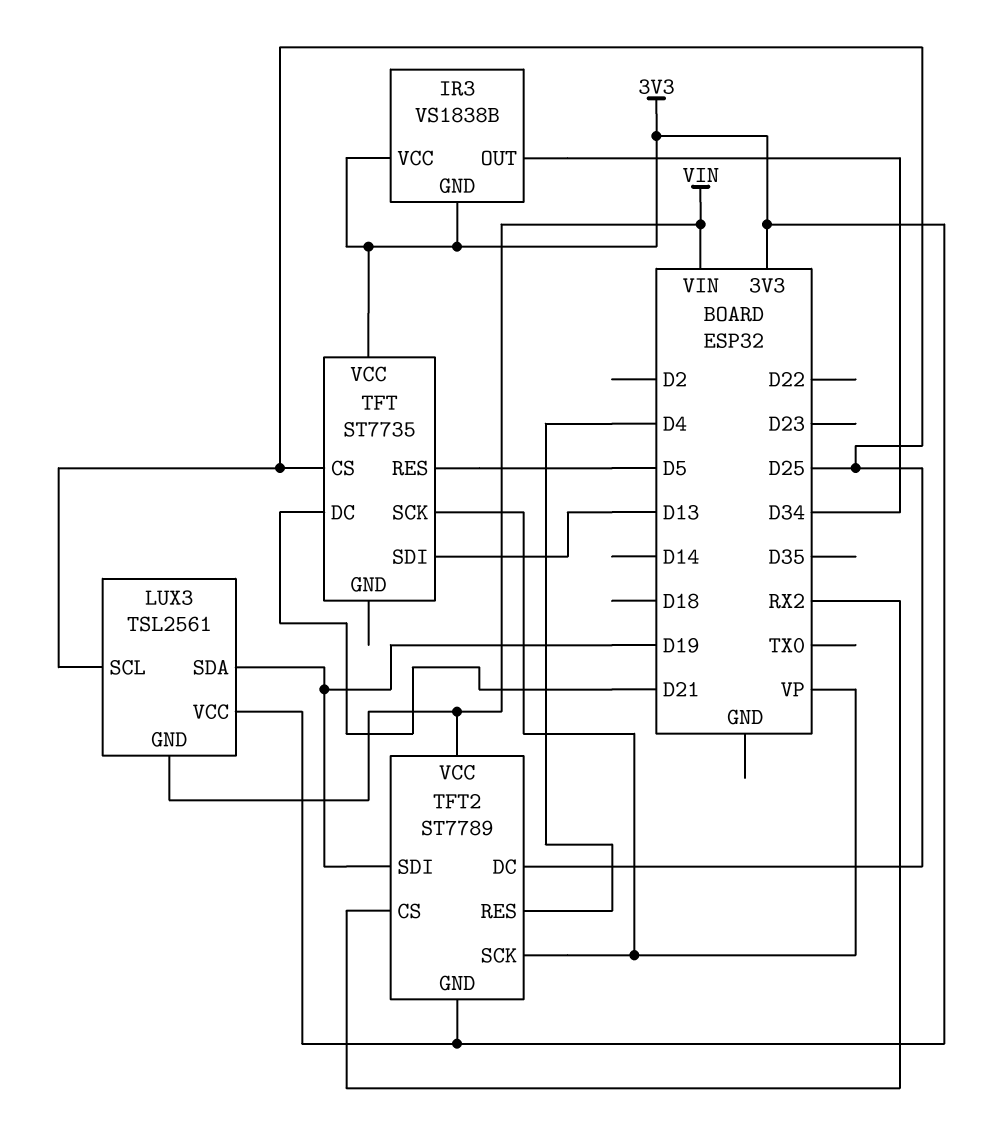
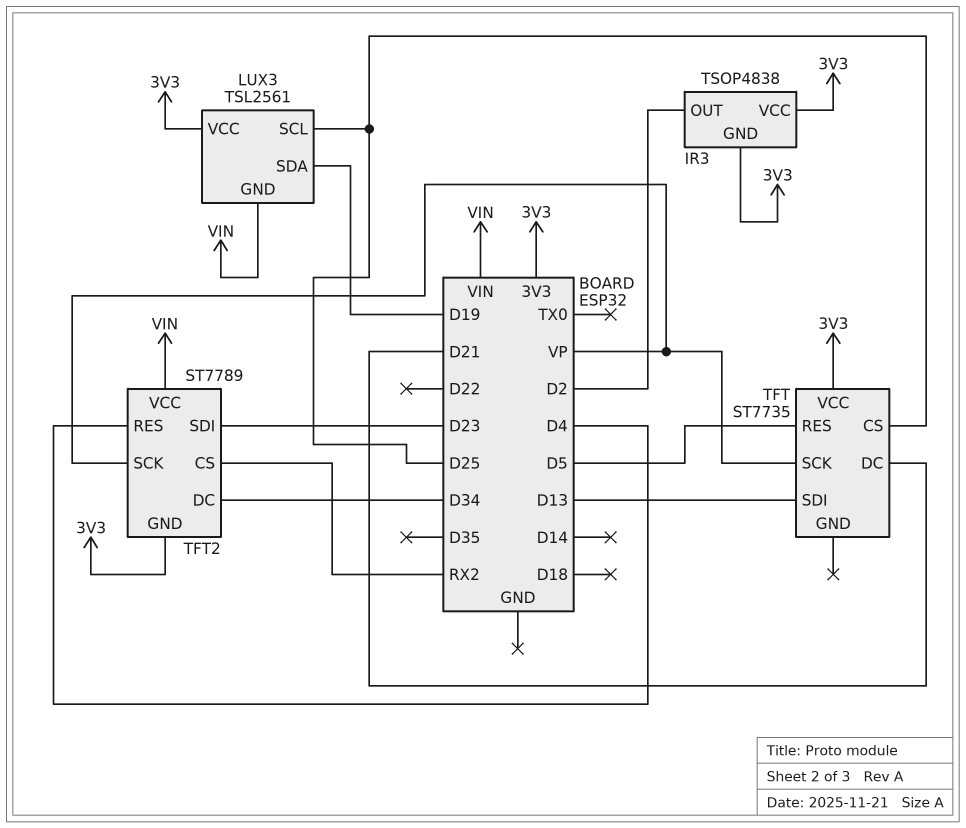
IR3: VS1838B -> TSOP4838
IR3 pin OUT: D34 -> D2
TFT2 pin DC: D25 -> D34
TFT2 pin SDI: D19 -> D23

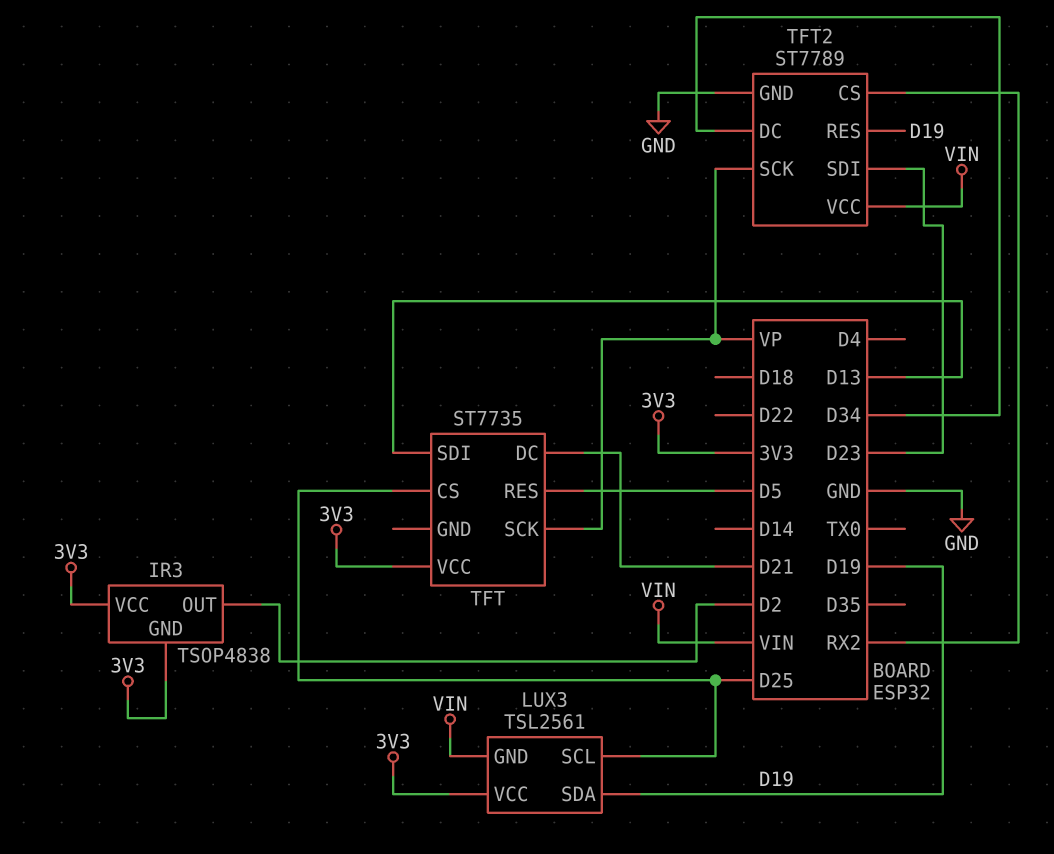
TFT2 pin GND: 3V3 -> GND
TFT2 pin RES: D4 -> D19

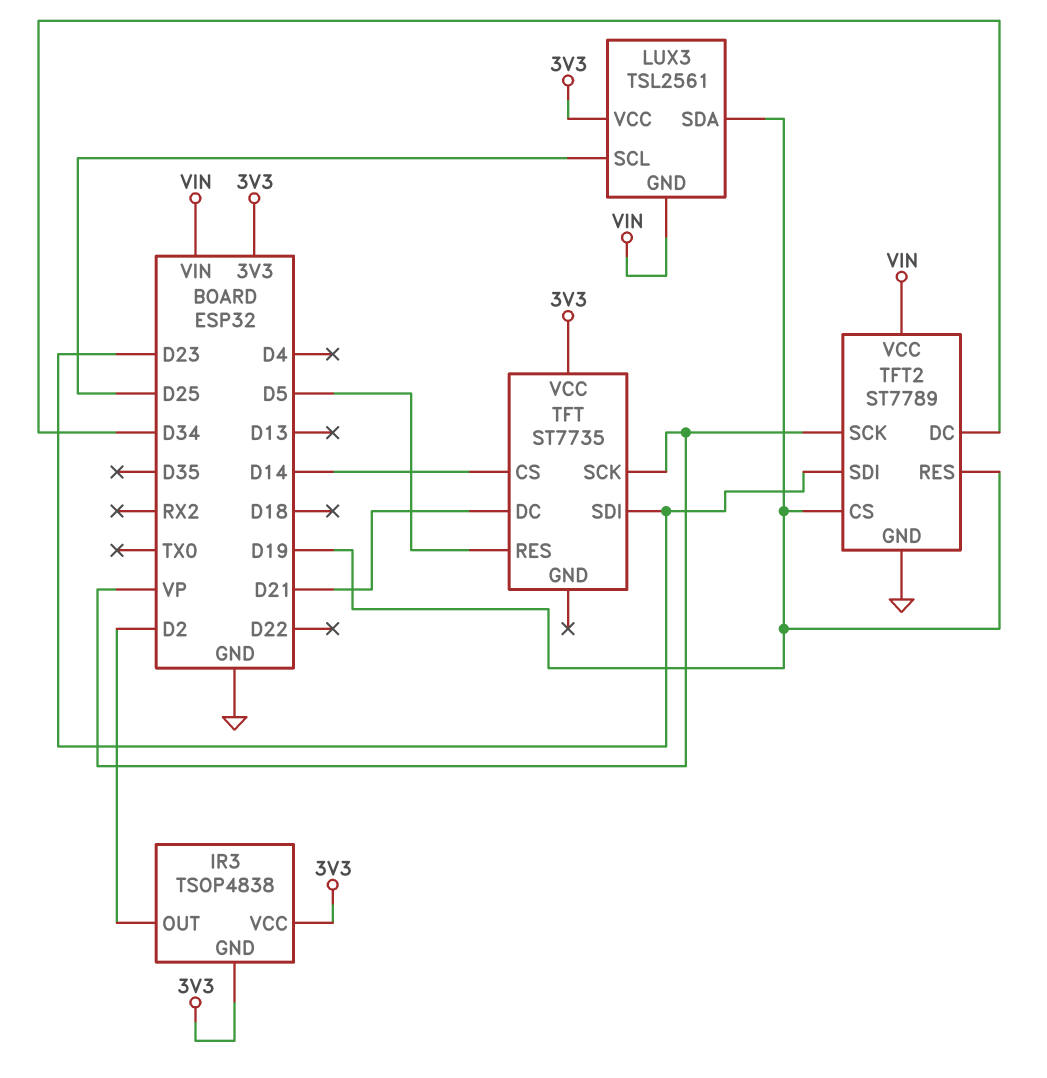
TFT pin CS: D25 -> D14
TFT pin SDI: D13 -> D23
TFT2 pin CS: RX2 -> D19

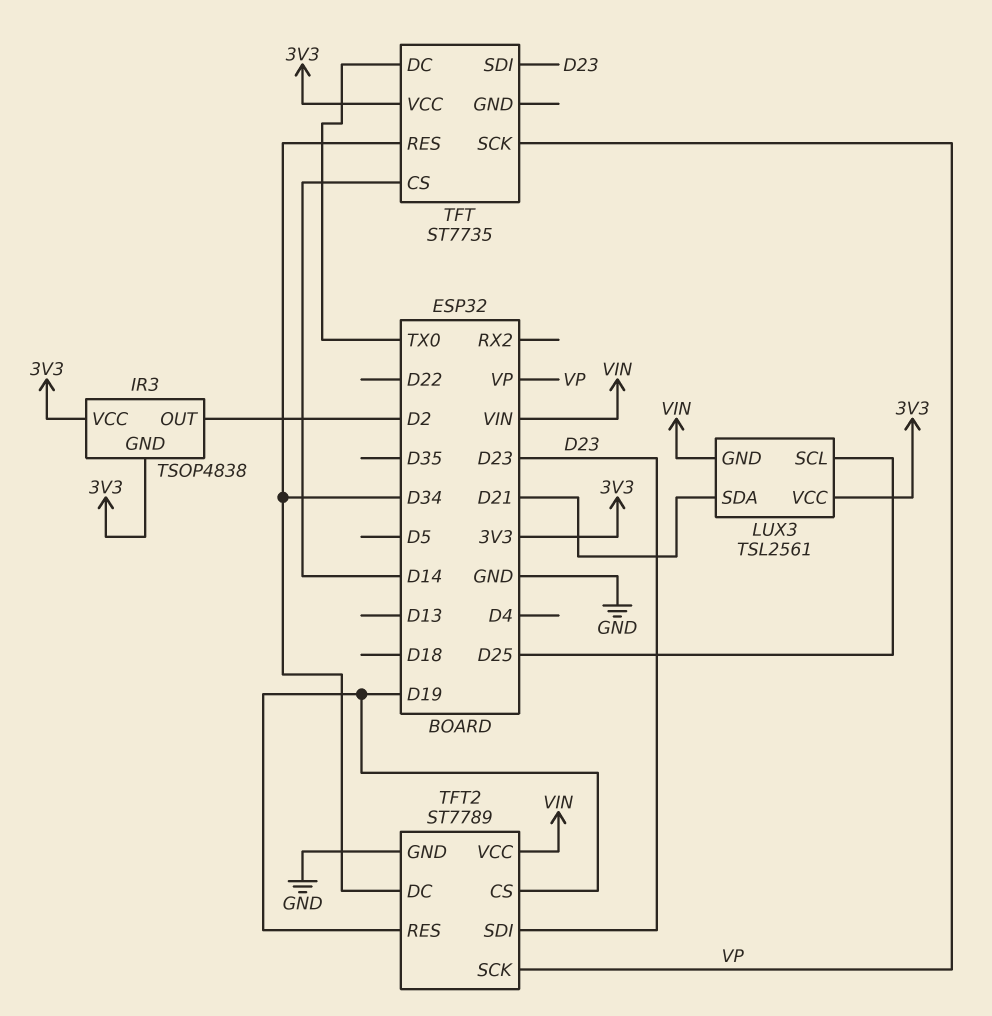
LUX3 pin SDA: D19 -> D21
TFT pin DC: D21 -> TX0
TFT pin RES: D5 -> D34

